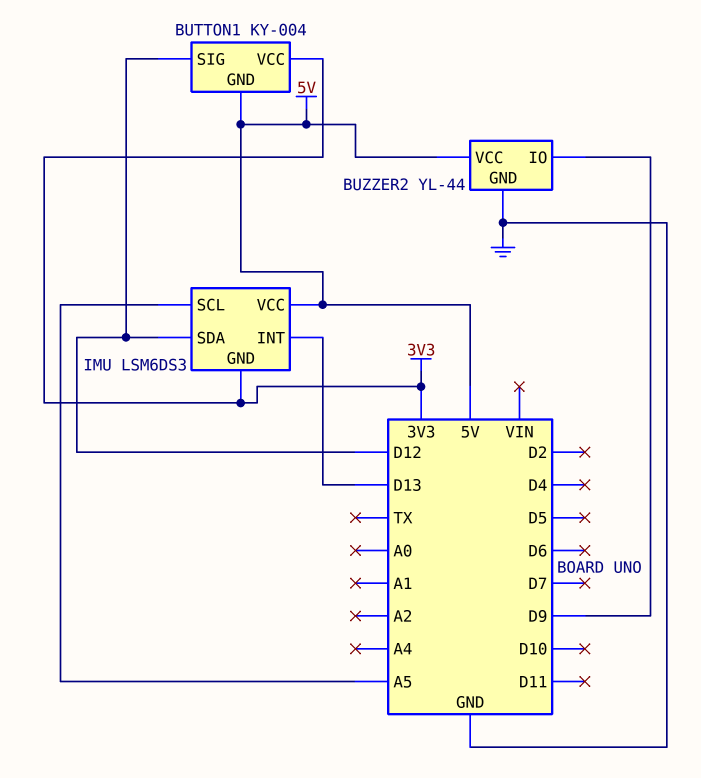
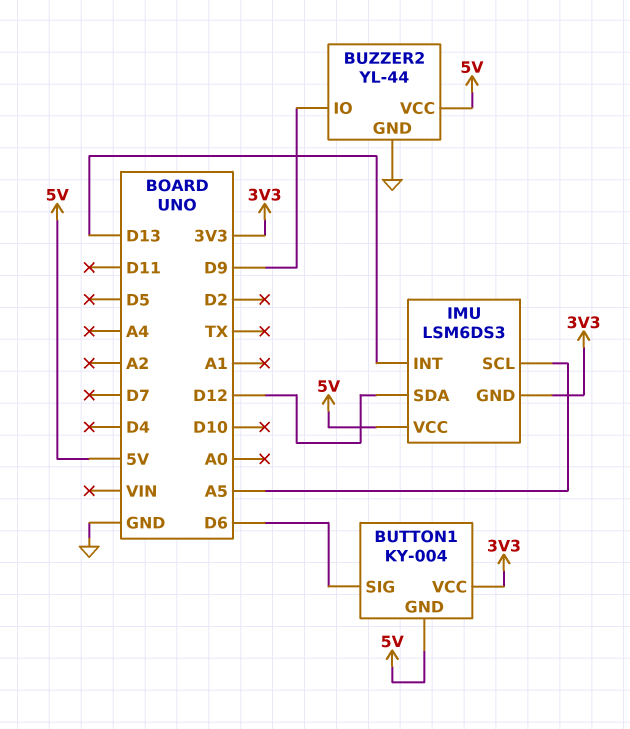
BUTTON1 pin SIG: D12 -> D6

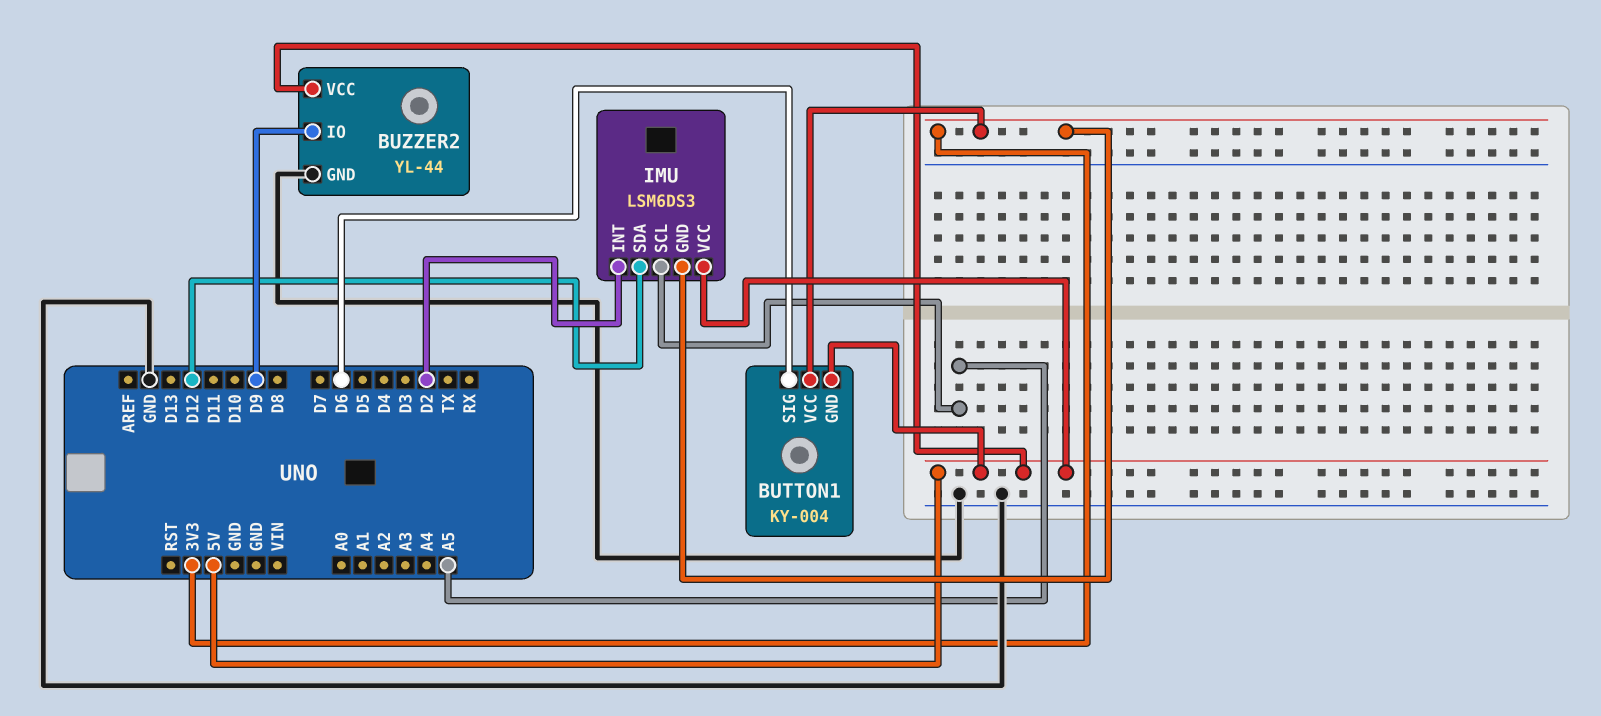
IMU pin INT: D13 -> D2

